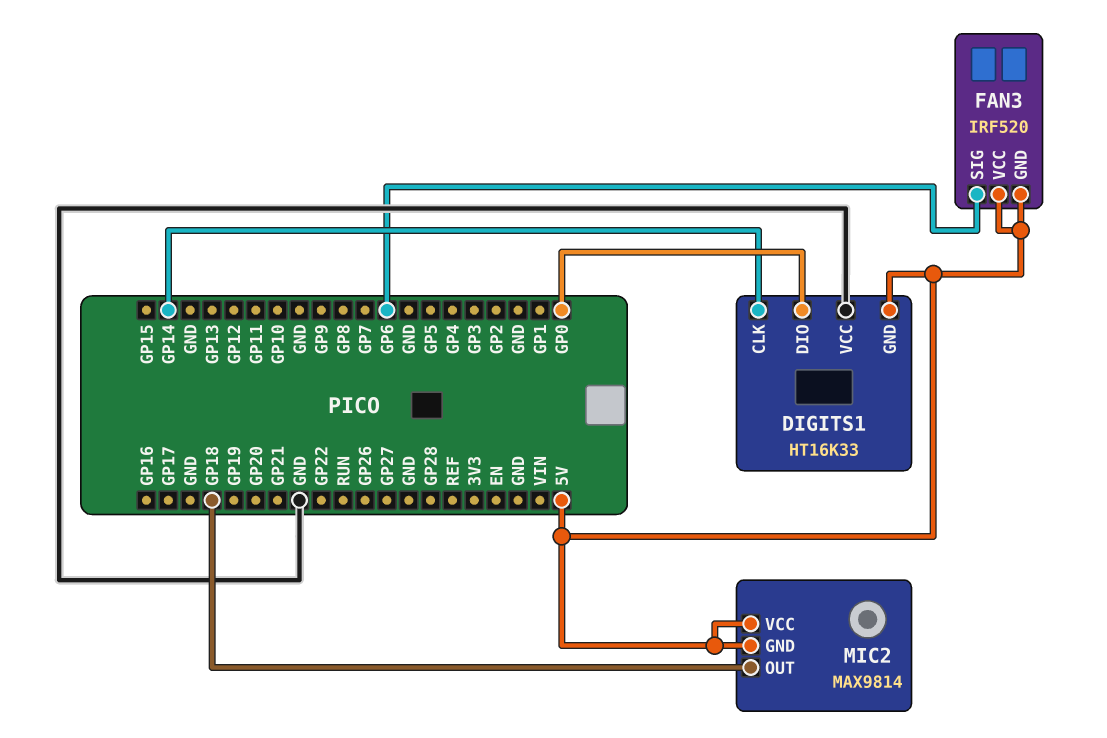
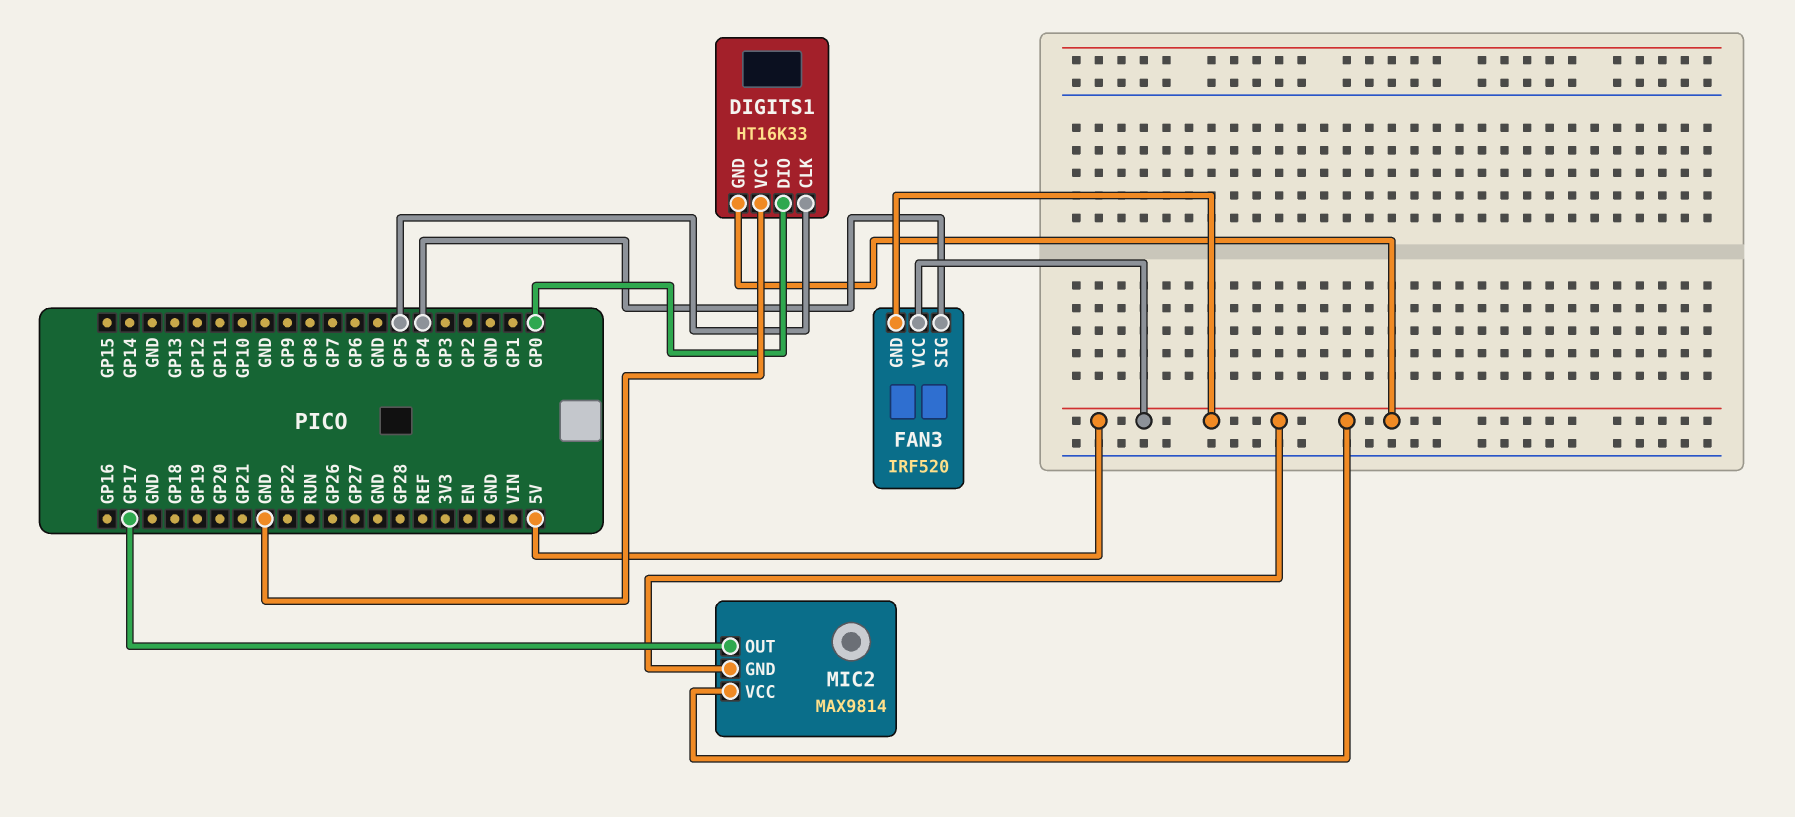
DIGITS1 pin CLK: GP14 -> GP5
FAN3 pin SIG: GP6 -> GP4
MIC2 pin OUT: GP18 -> GP17

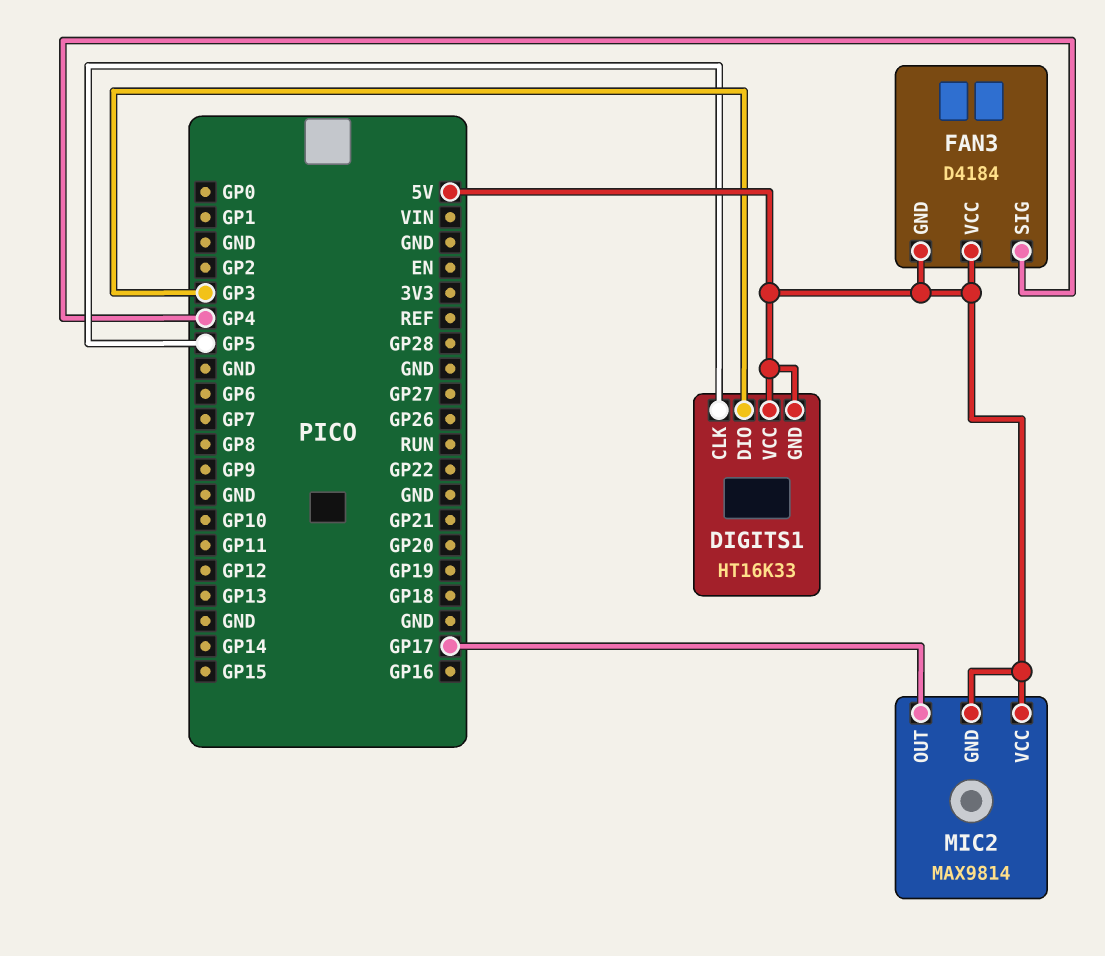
DIGITS1 pin DIO: GP0 -> GP3
DIGITS1 pin VCC: GND -> 5V
FAN3: IRF520 -> D4184

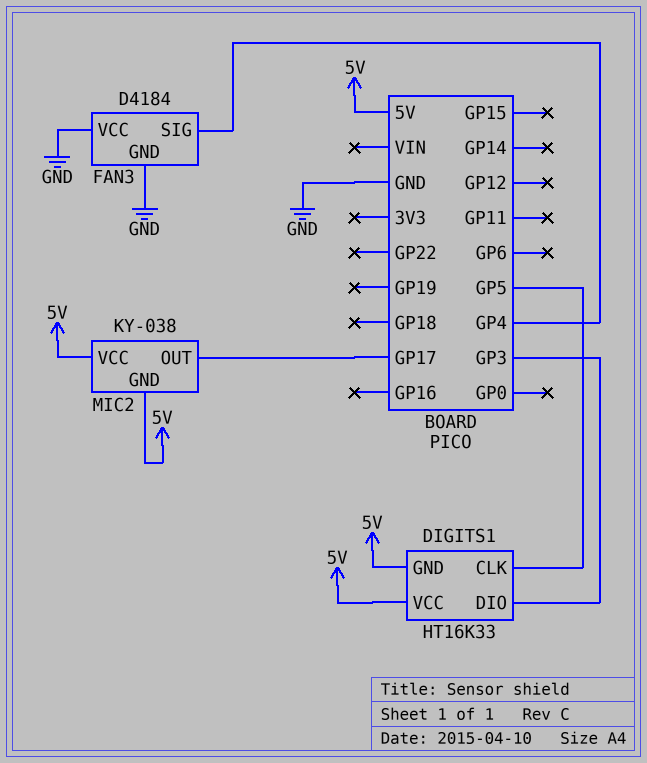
FAN3 pin GND: 5V -> GND
FAN3 pin VCC: 5V -> GND
MIC2: MAX9814 -> KY-038

